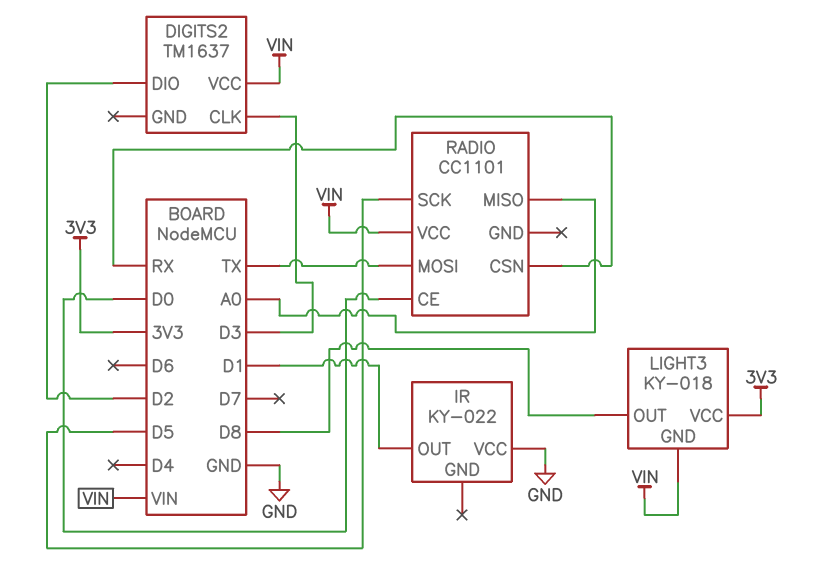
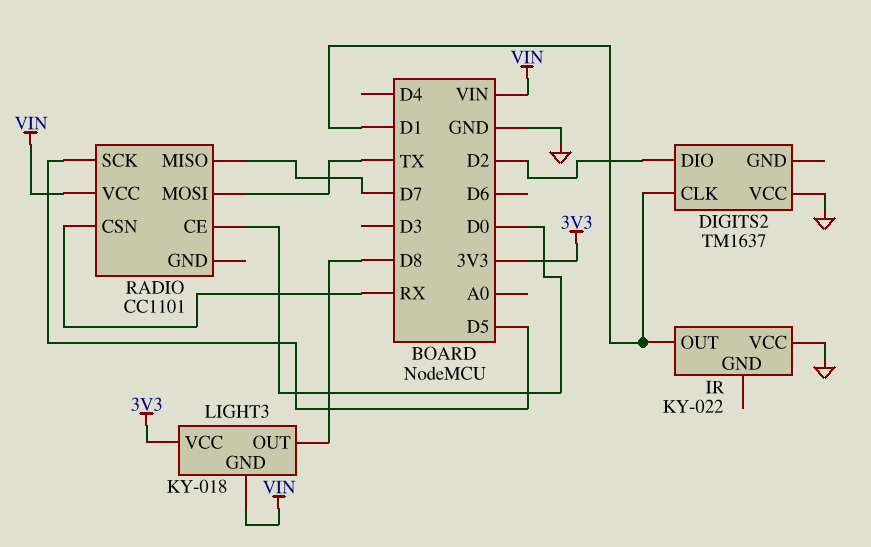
DIGITS2 pin CLK: D3 -> D1
DIGITS2 pin VCC: VIN -> GND
RADIO pin MISO: A0 -> D7

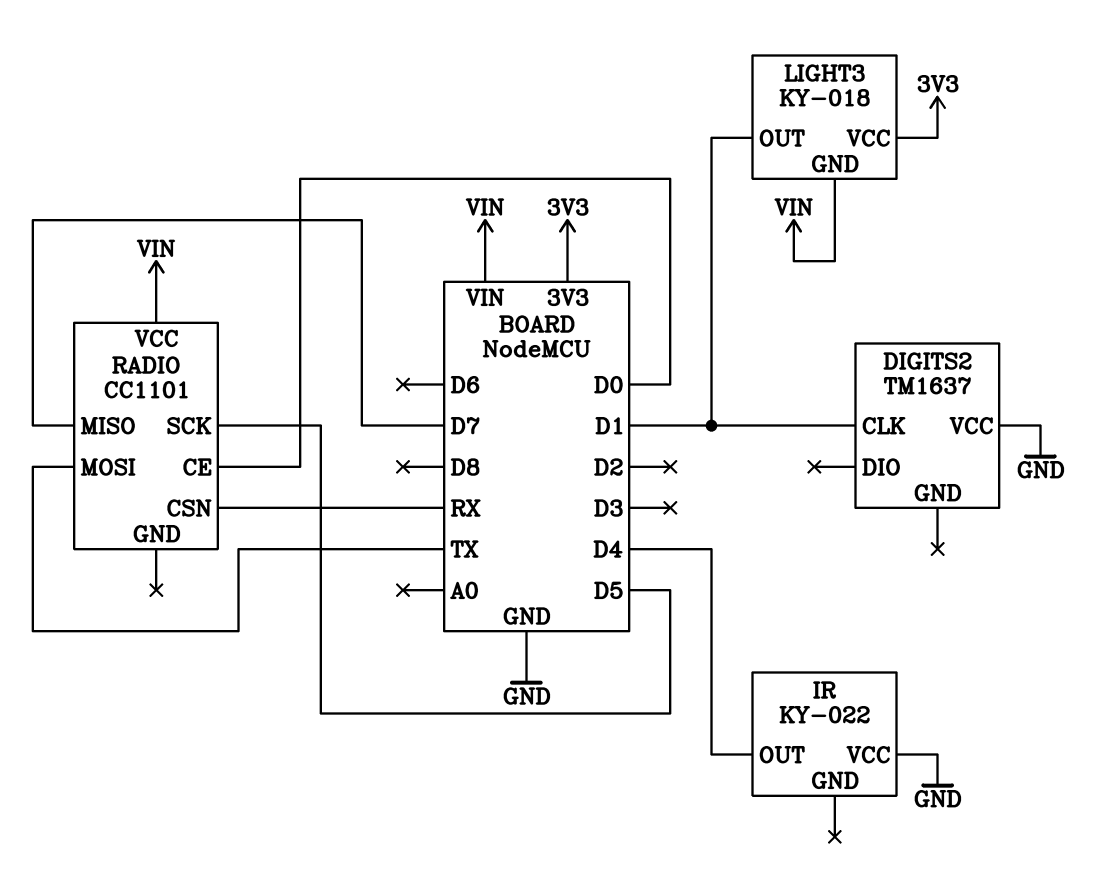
DIGITS2 pin DIO: D2 -> none
IR pin OUT: D1 -> D4
LIGHT3 pin OUT: D8 -> D1

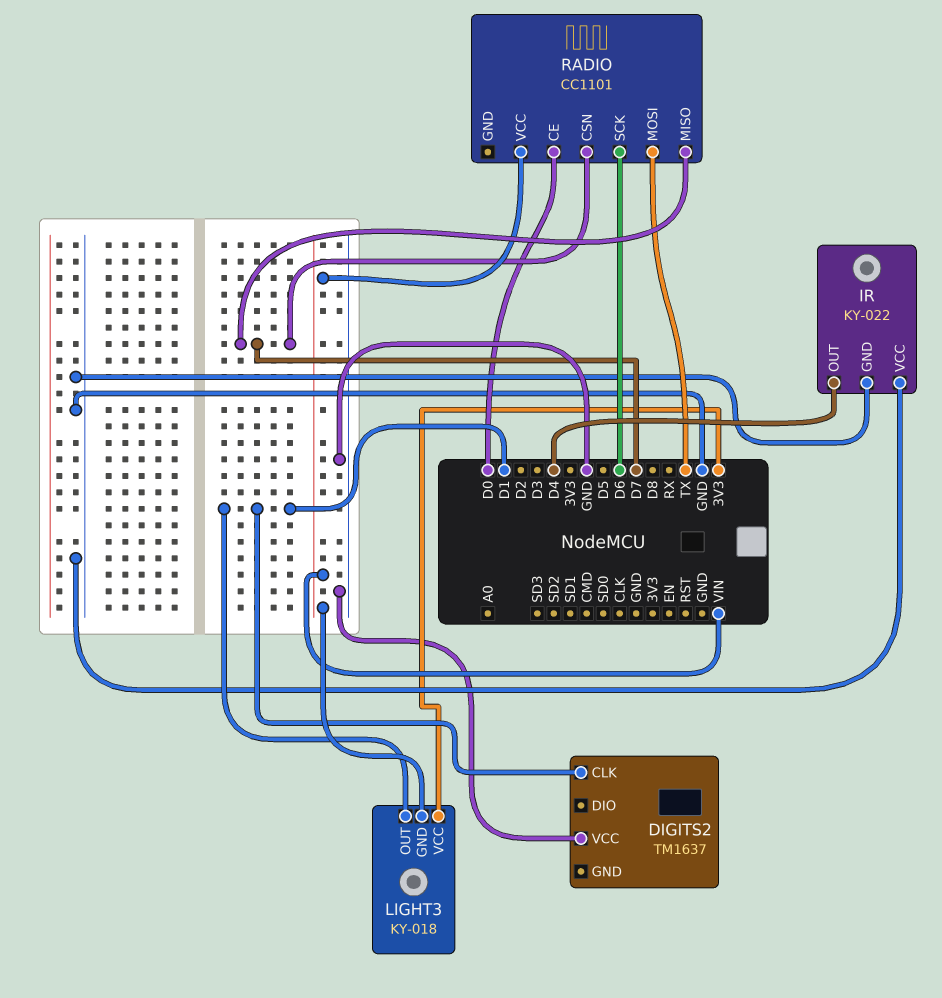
IR pin GND: none -> GND
RADIO pin CSN: RX -> D7
RADIO pin SCK: D5 -> D6

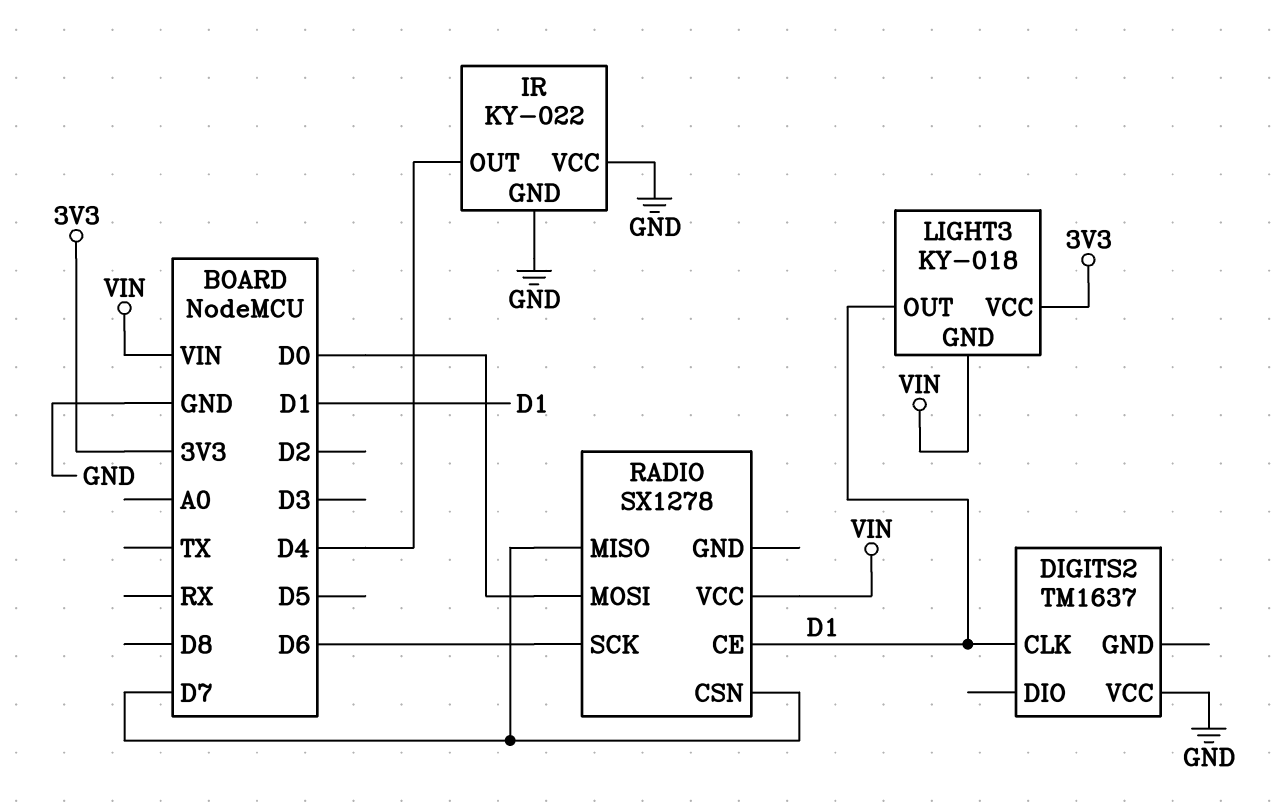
RADIO: CC1101 -> SX1278
RADIO pin CE: D0 -> D1
RADIO pin MOSI: TX -> D0

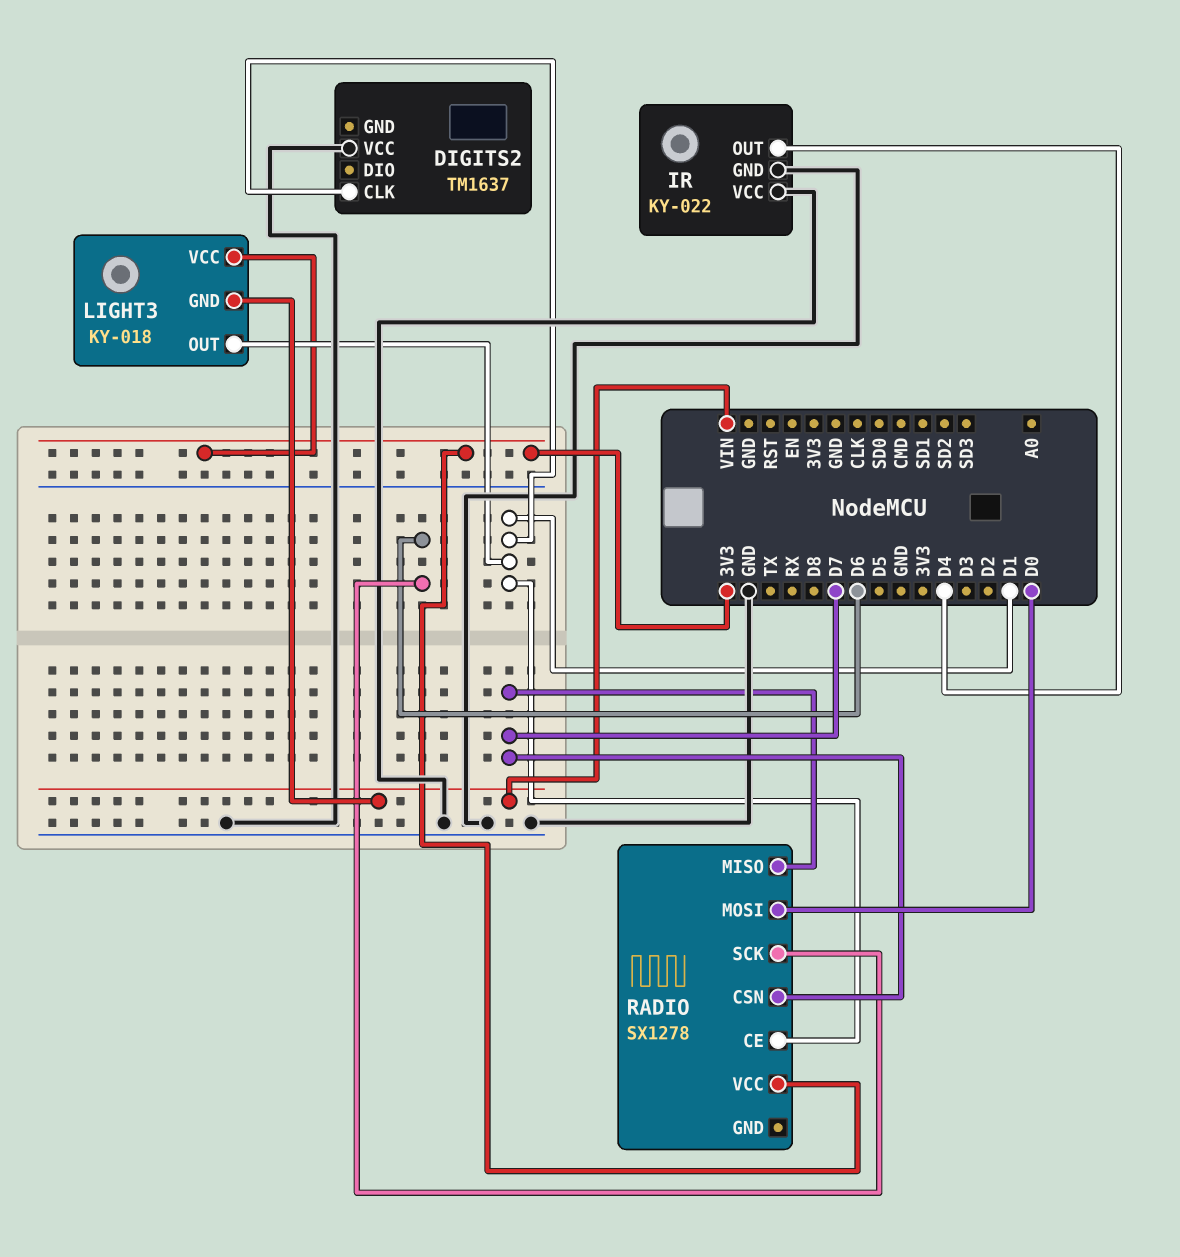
RADIO pin VCC: VIN -> 3V3

